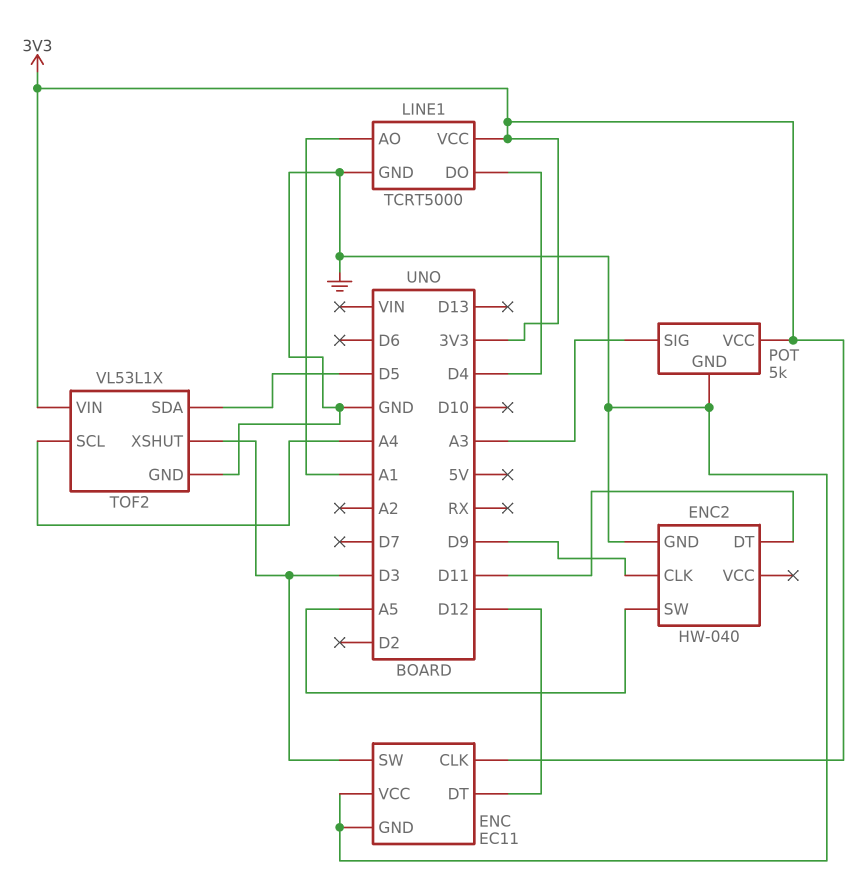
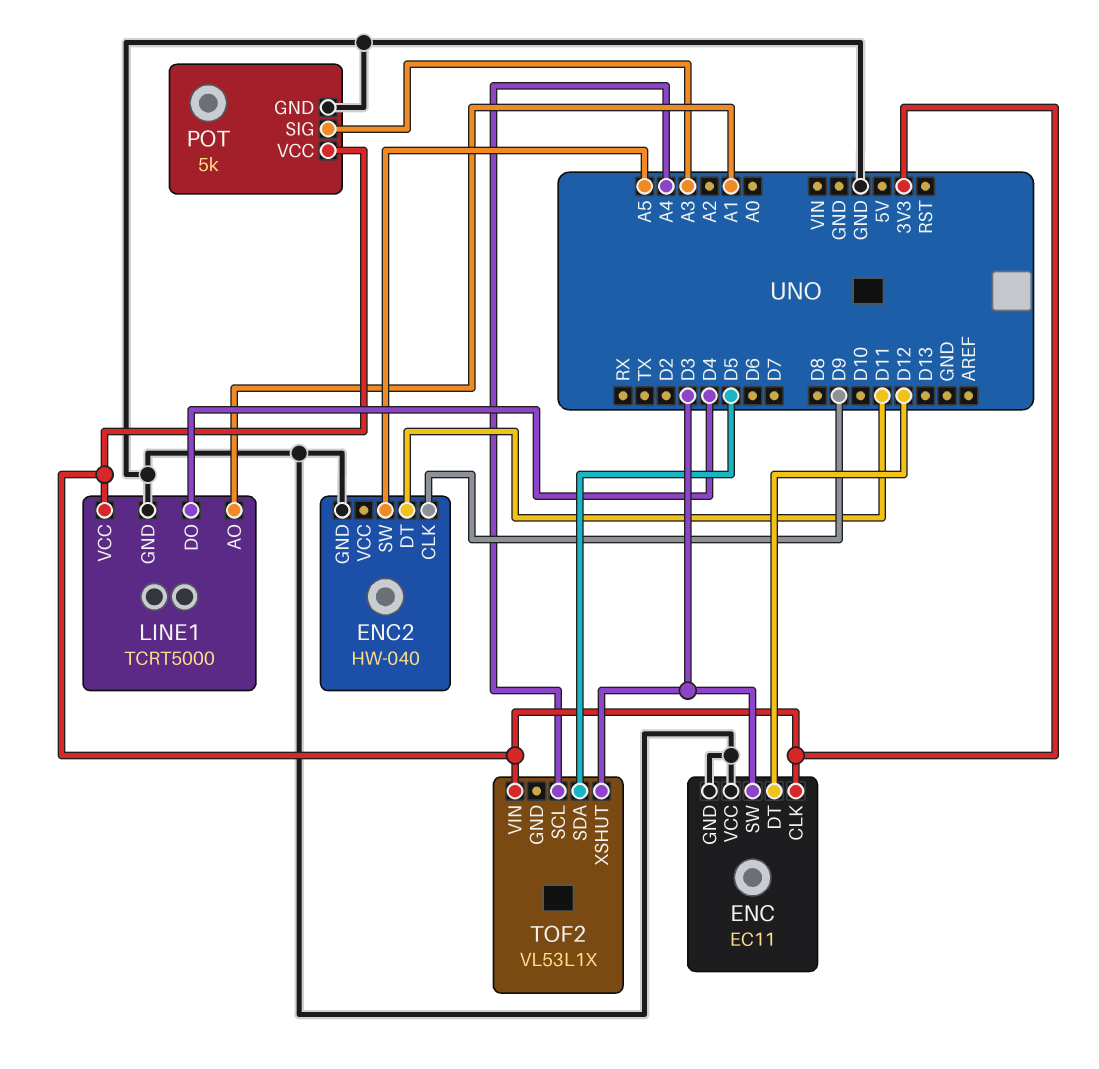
TOF2 pin GND: GND -> none

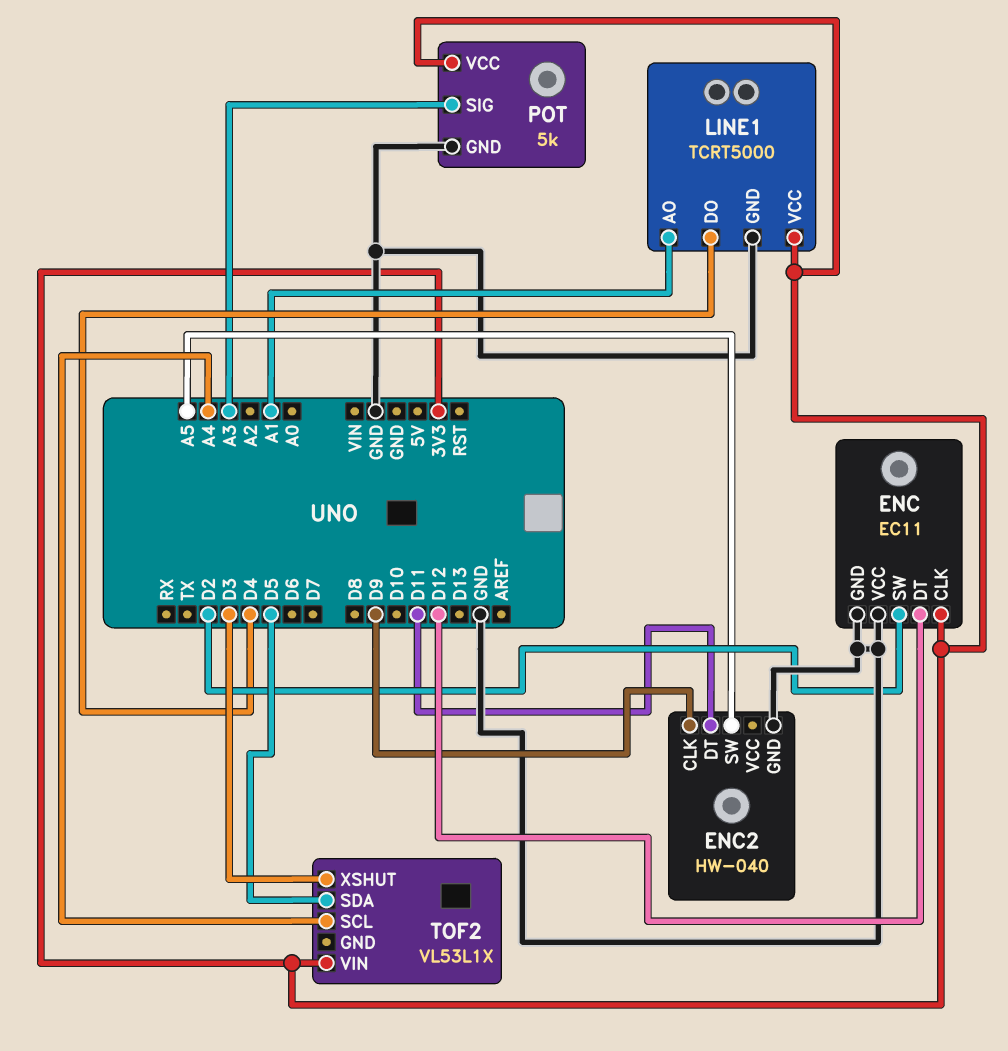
ENC pin SW: D3 -> D2

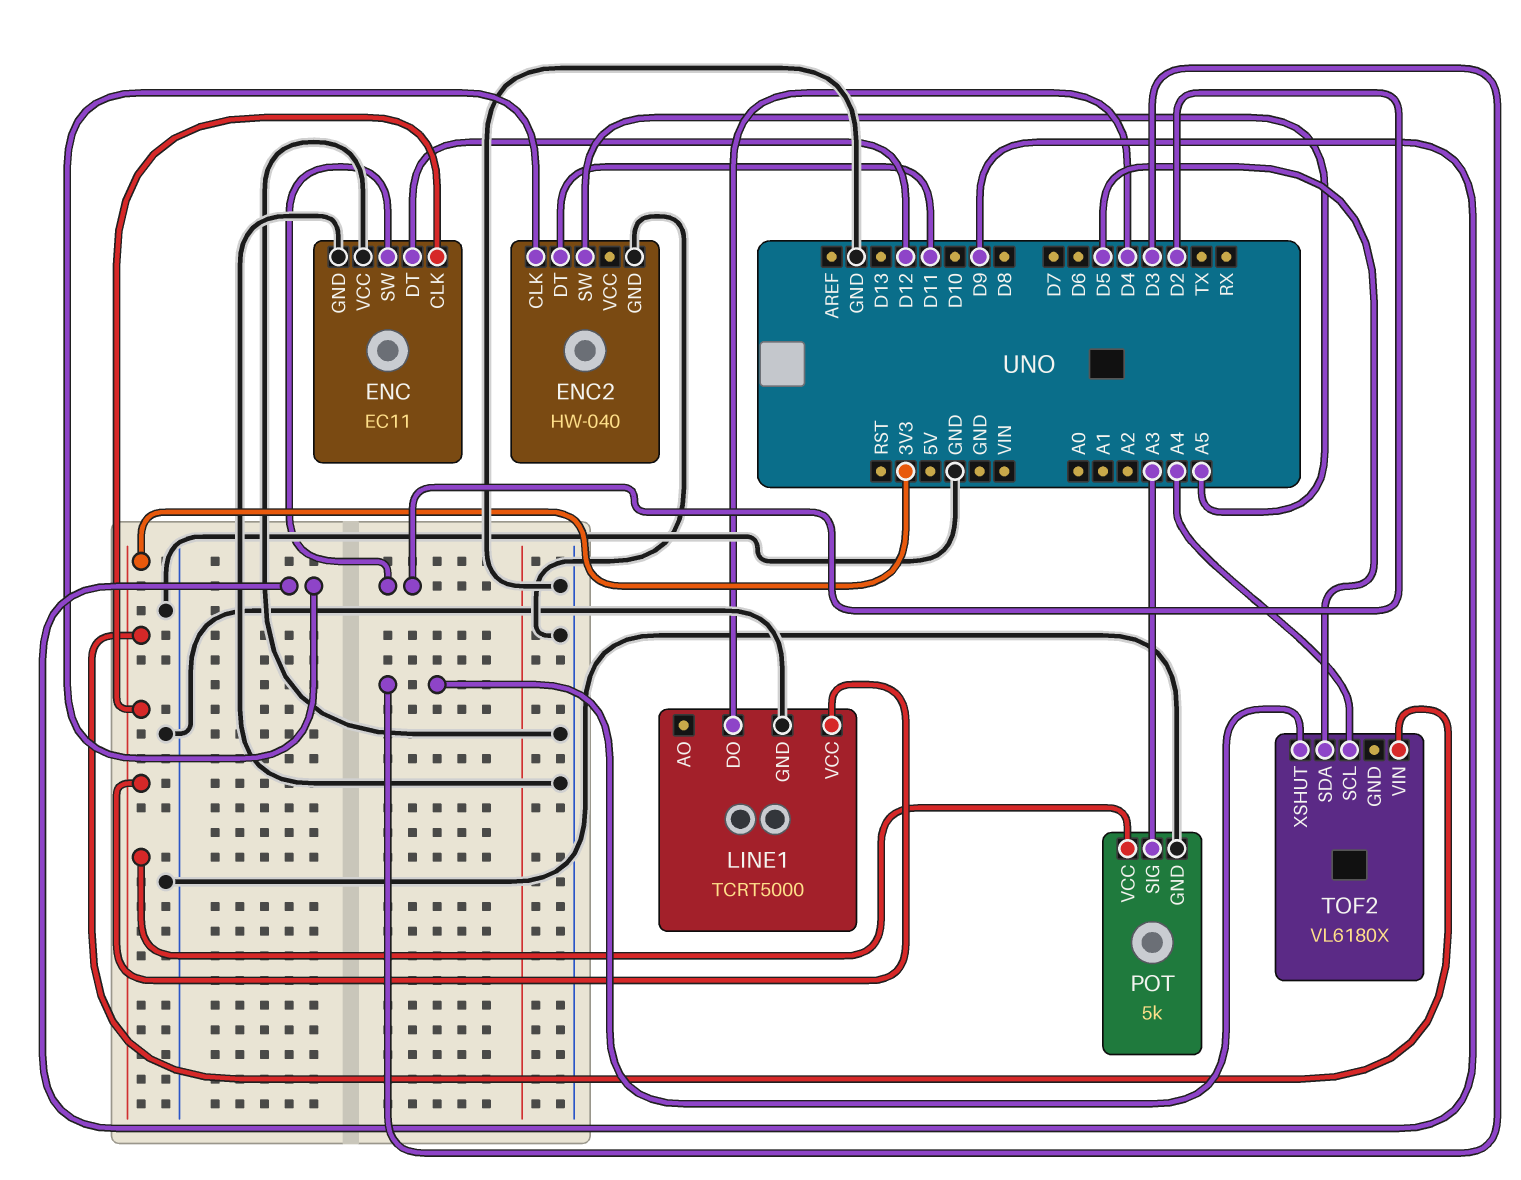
LINE1 pin AO: A1 -> none
TOF2: VL53L1X -> VL6180X

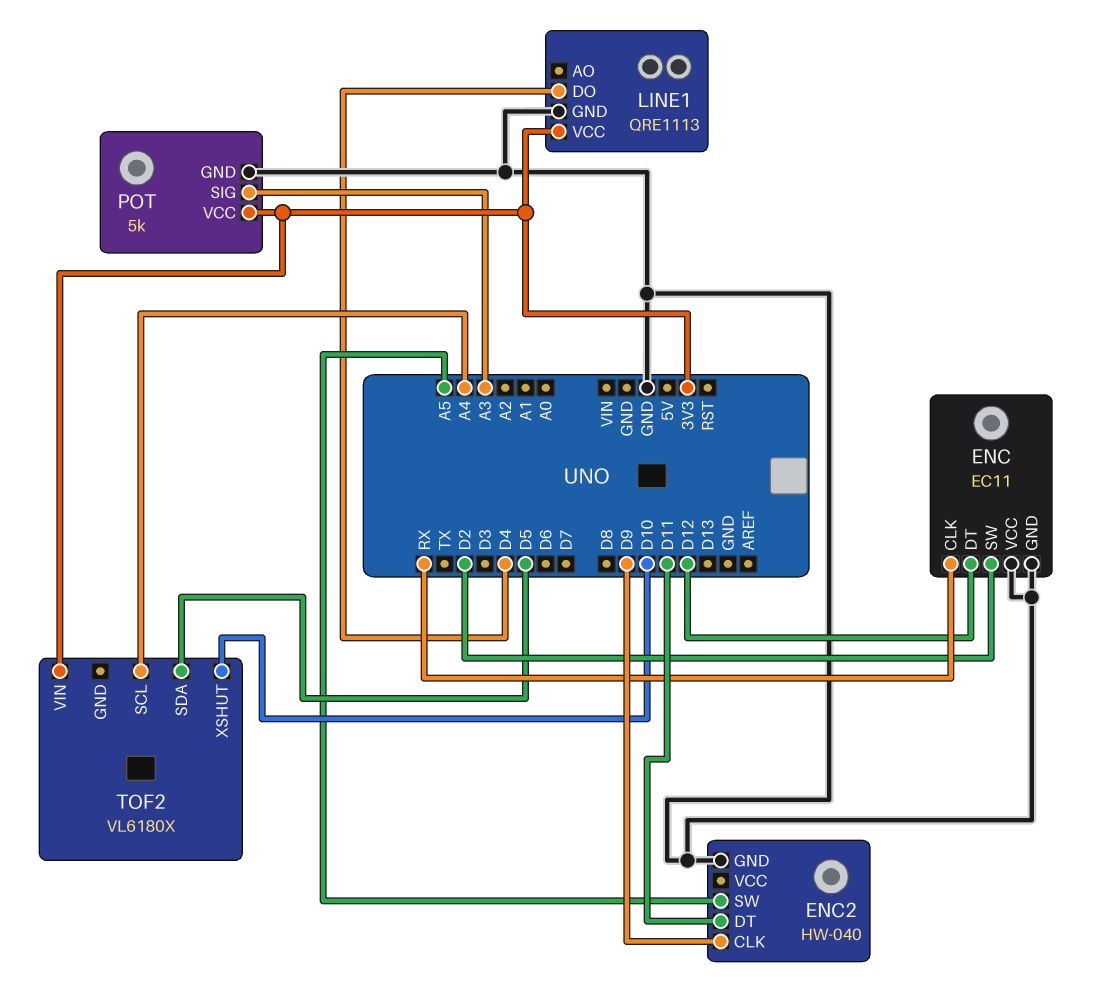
ENC pin CLK: 3V3 -> RX
LINE1: TCRT5000 -> QRE1113
TOF2 pin XSHUT: D3 -> D10

